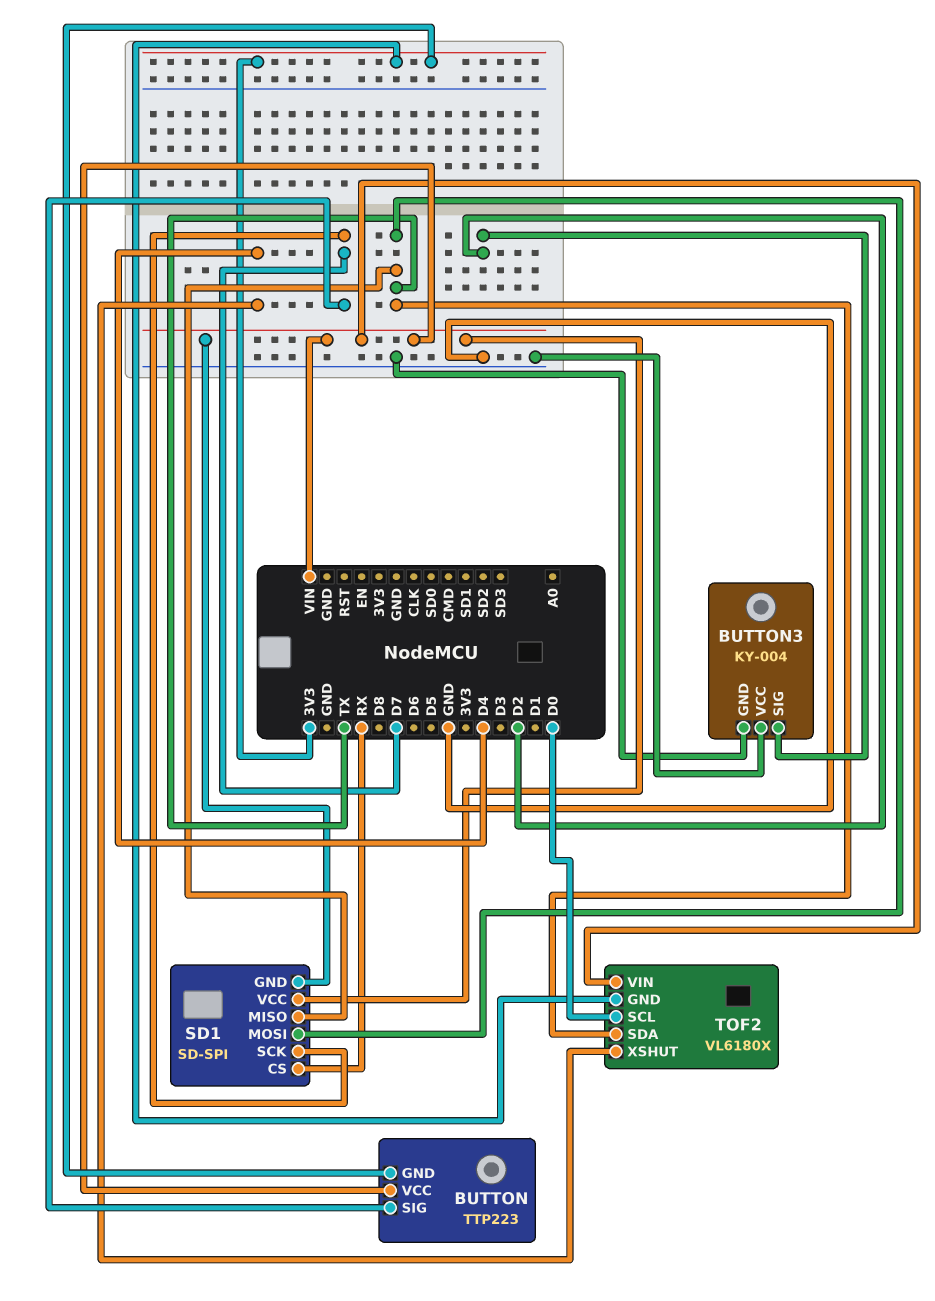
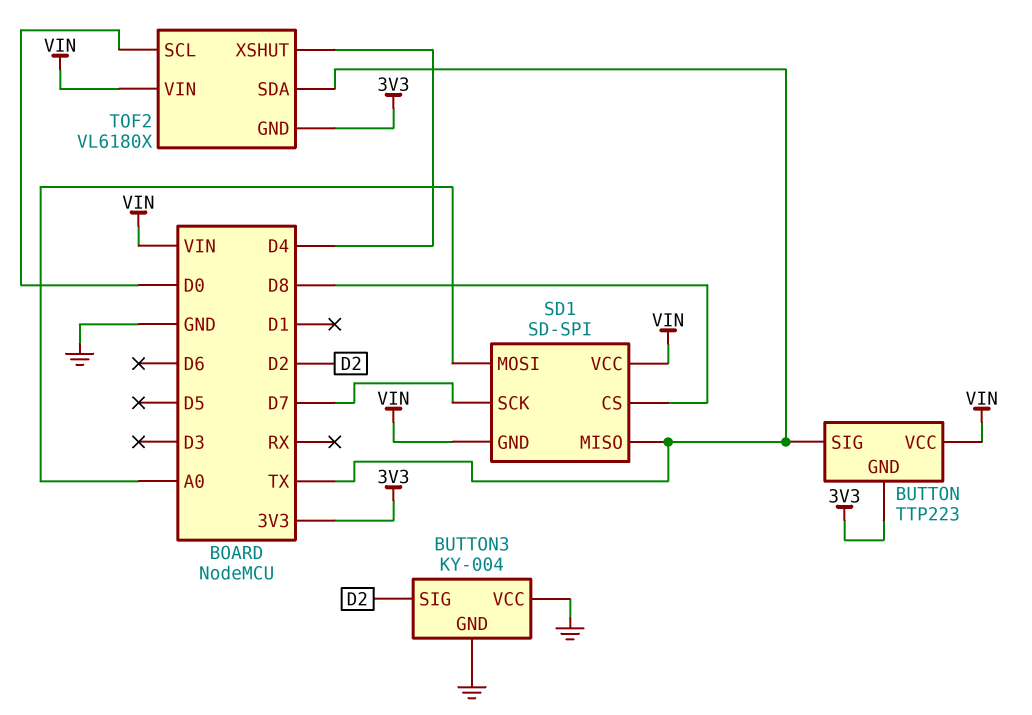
BUTTON pin SIG: D7 -> TX
SD1 pin CS: RX -> D8
SD1 pin MOSI: TX -> A0

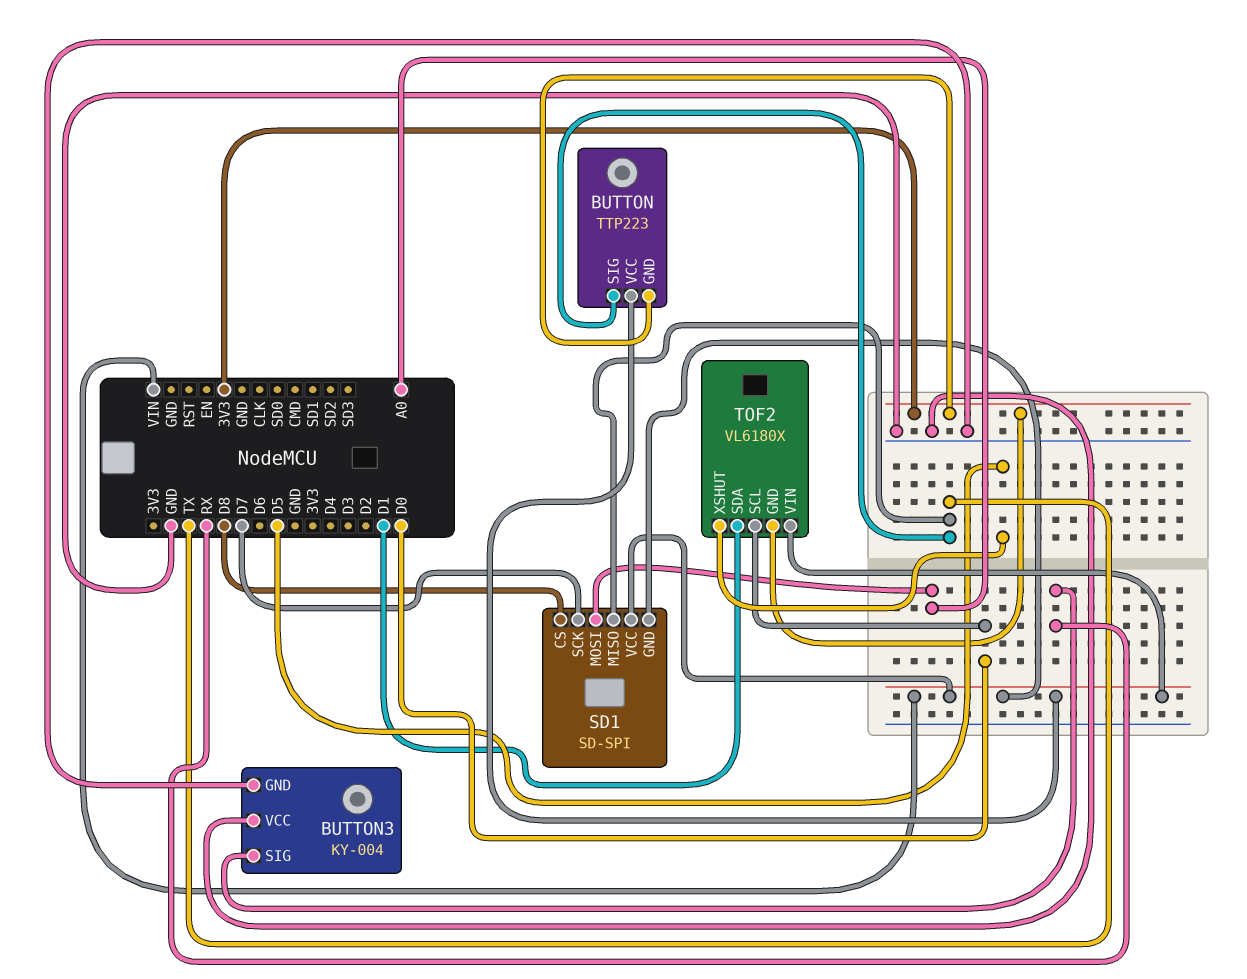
BUTTON3 pin SIG: D2 -> RX
TOF2 pin SDA: TX -> D1
TOF2 pin XSHUT: D4 -> D5

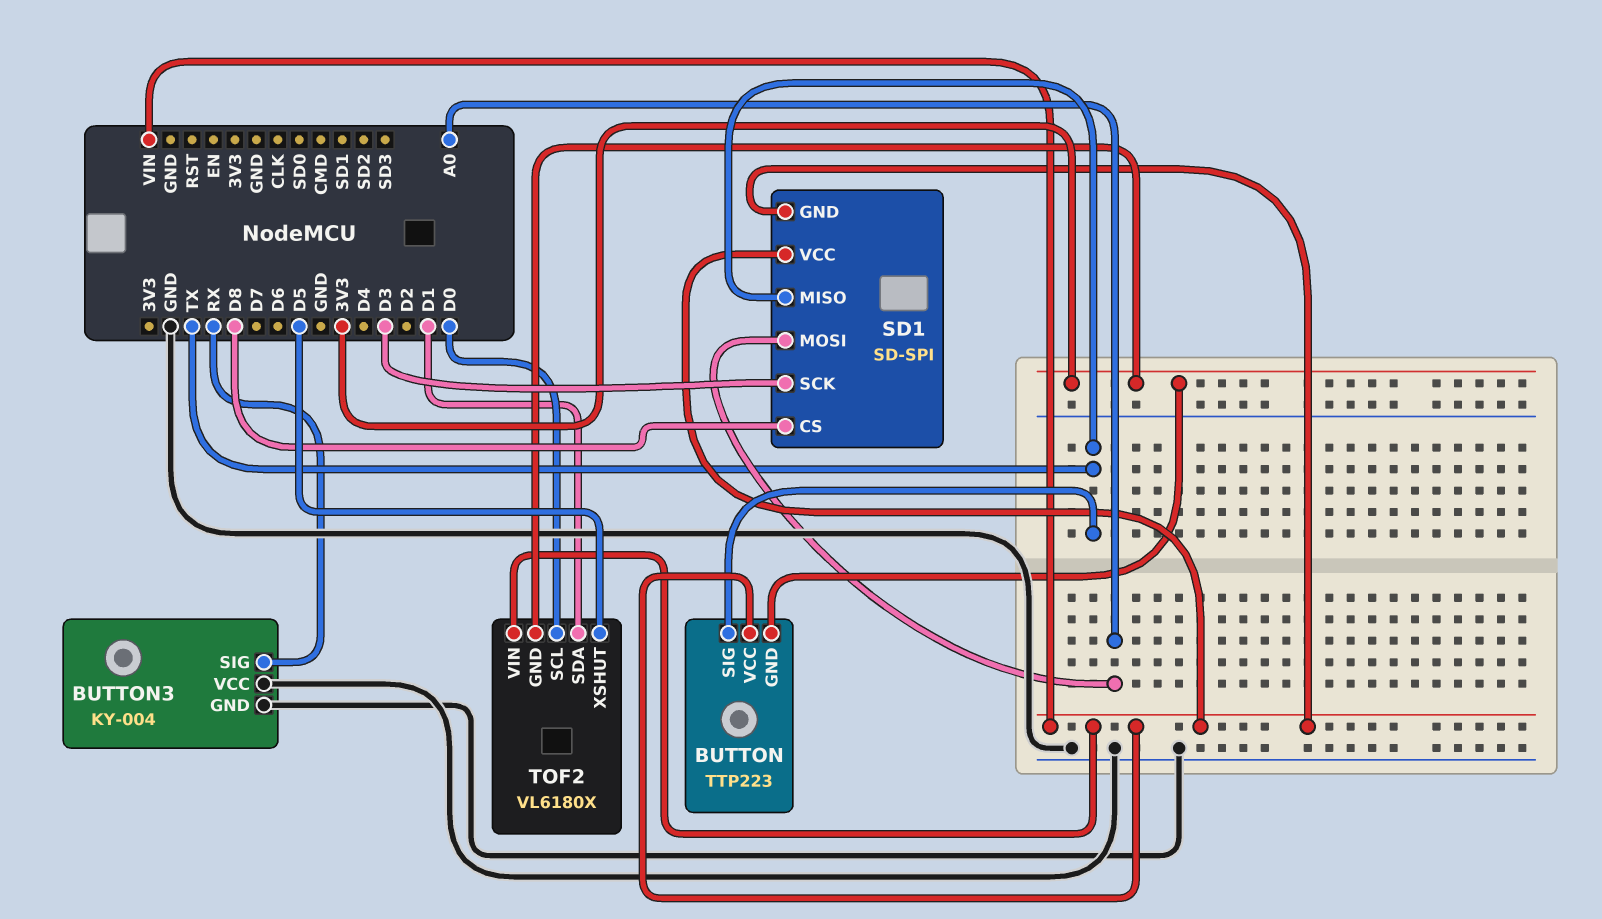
SD1 pin SCK: D7 -> D3

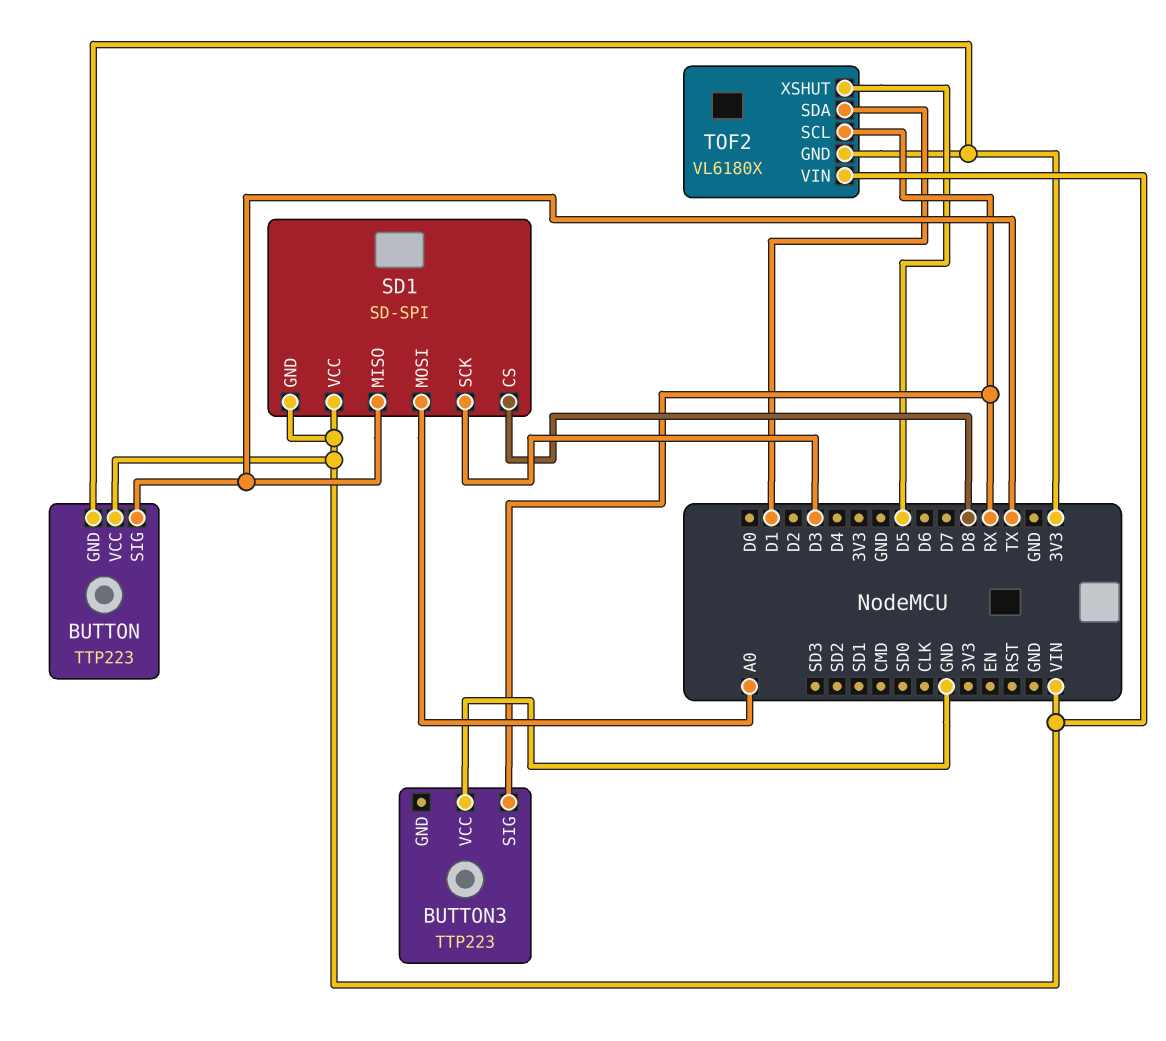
BUTTON3: KY-004 -> TTP223
BUTTON3 pin GND: GND -> none
TOF2 pin SCL: D0 -> RX

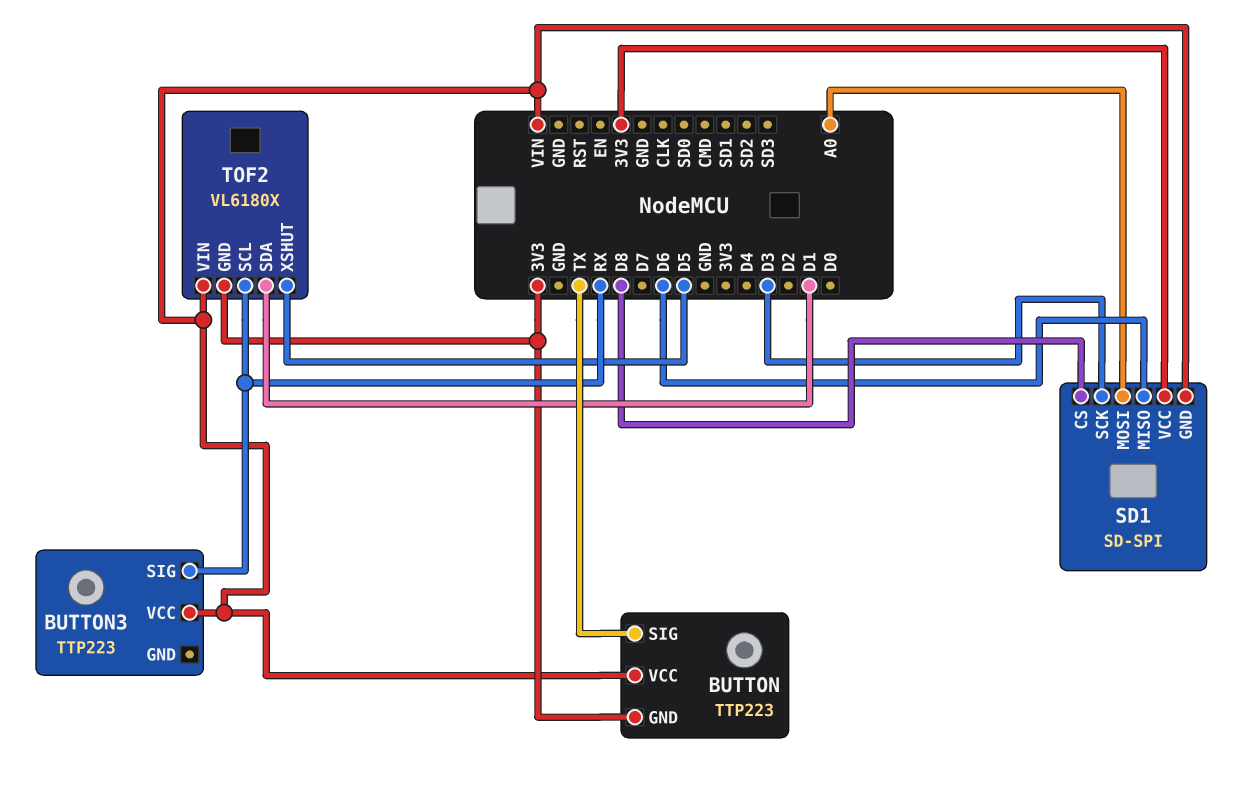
BUTTON3 pin VCC: GND -> VIN
SD1 pin MISO: TX -> D6
SD1 pin VCC: VIN -> 3V3

